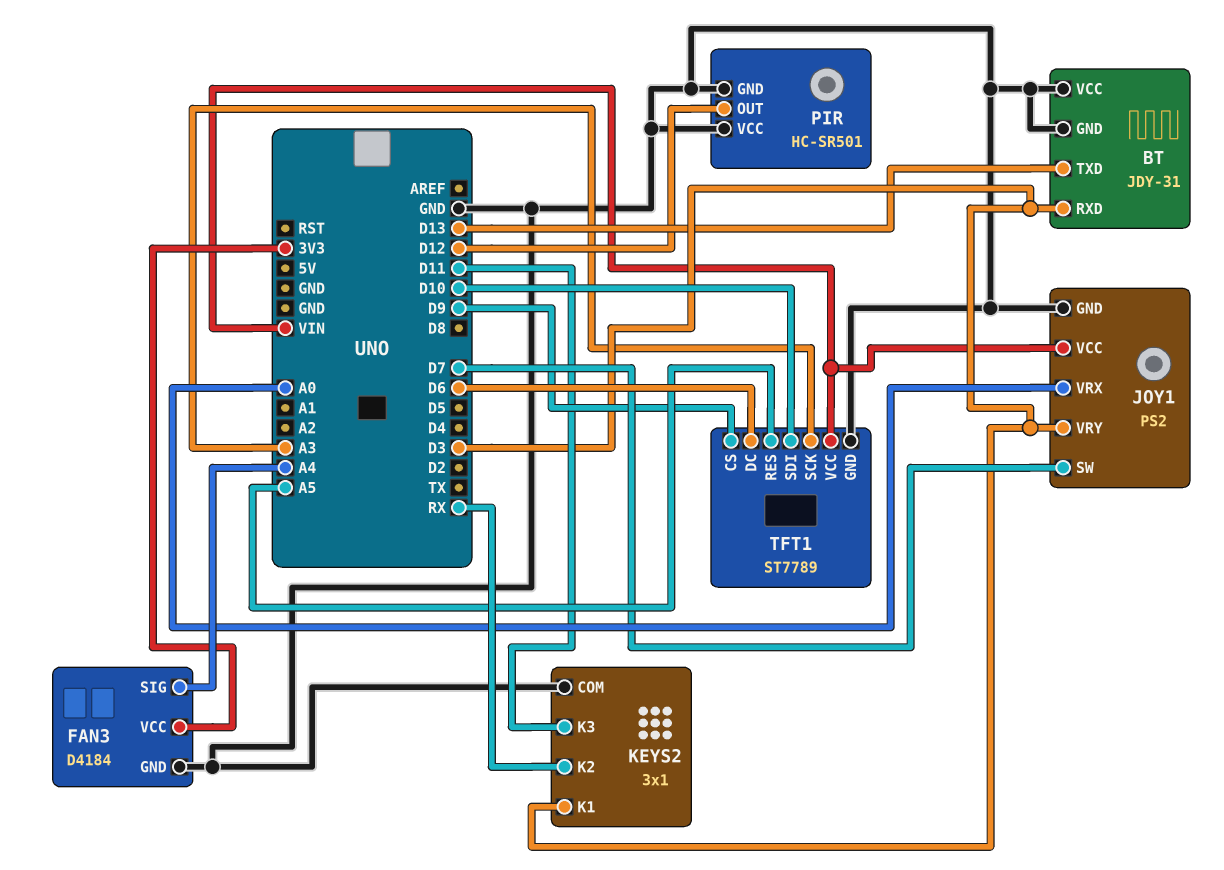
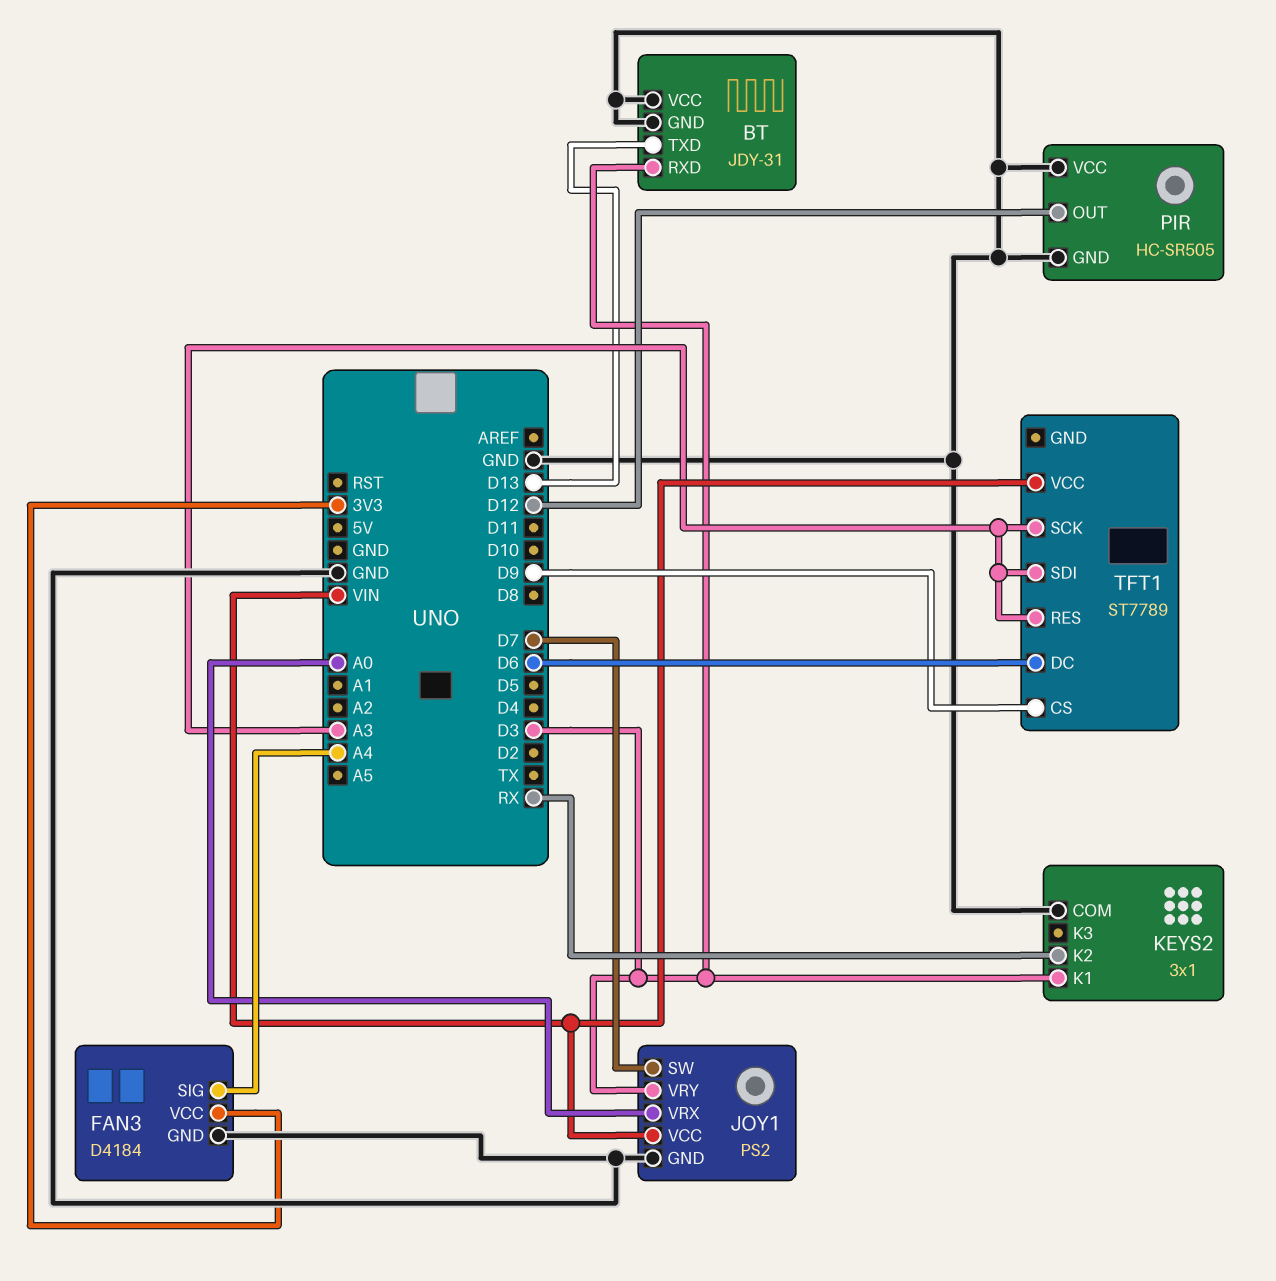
KEYS2 pin K3: D11 -> none
PIR: HC-SR501 -> HC-SR505
TFT1 pin GND: GND -> none
TFT1 pin RES: A5 -> A3
TFT1 pin SDI: D10 -> A3

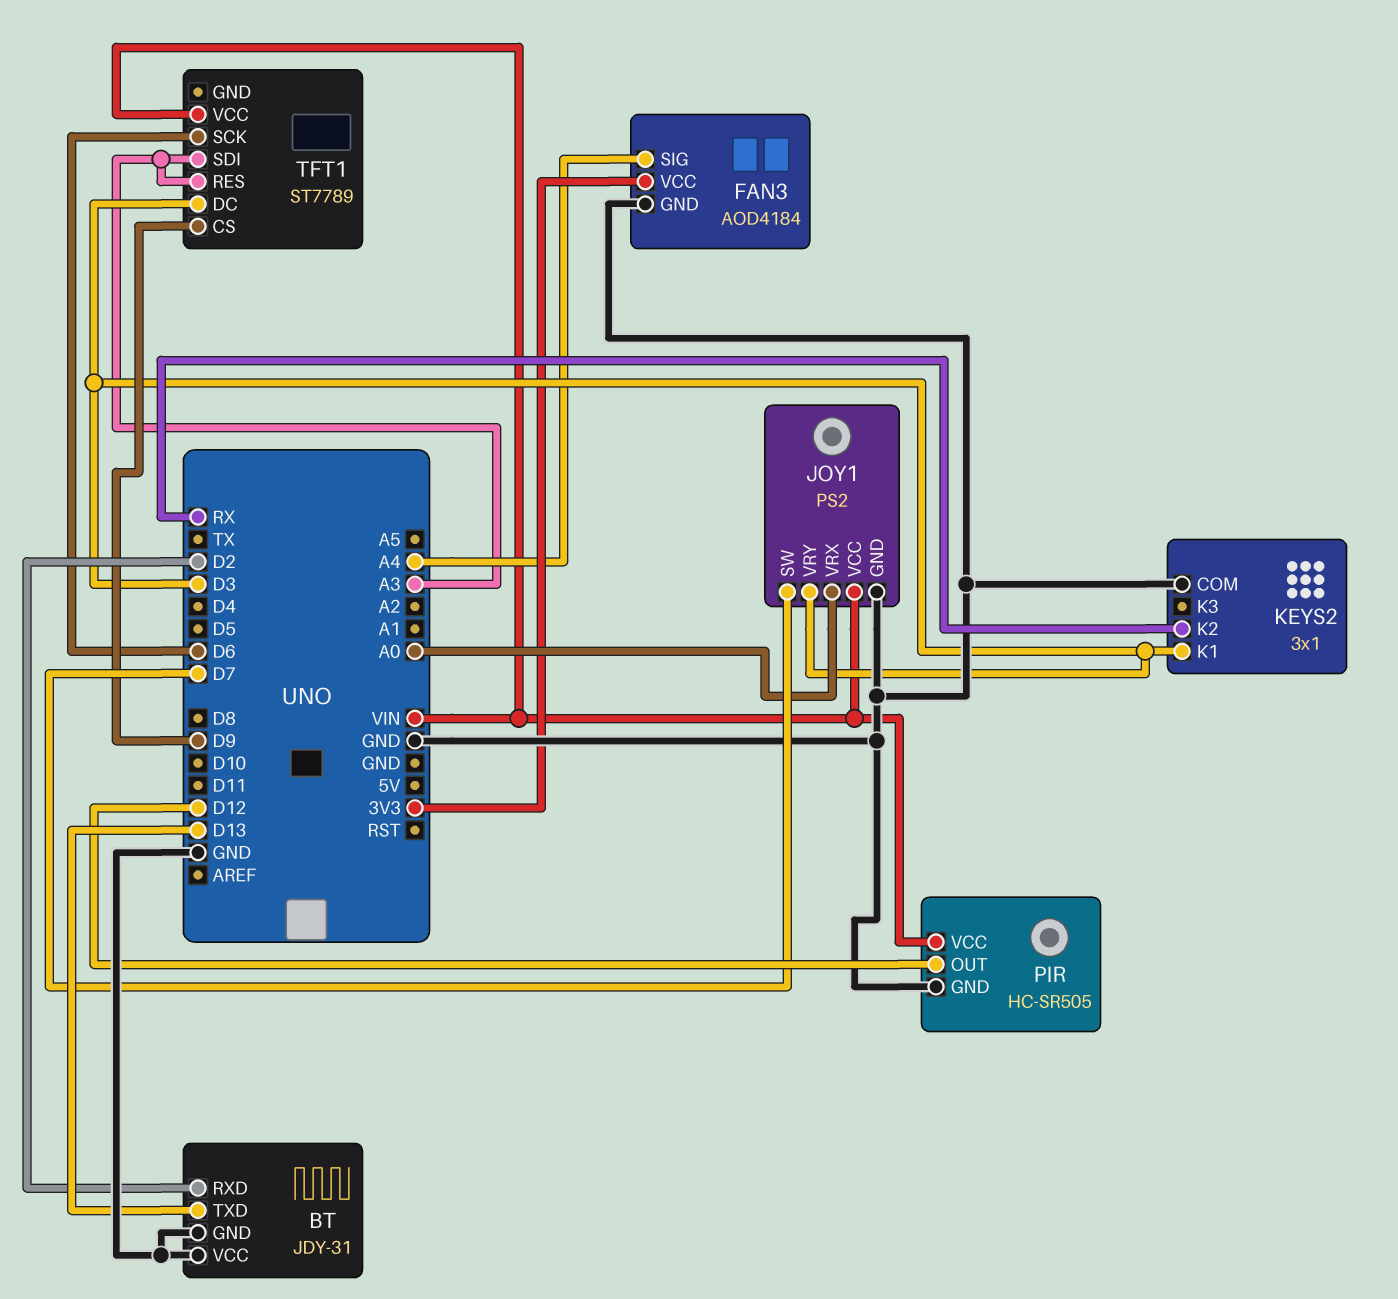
BT pin RXD: D3 -> D2
FAN3: D4184 -> AOD4184
PIR pin VCC: GND -> VIN
TFT1 pin DC: D6 -> D3
TFT1 pin SCK: A3 -> D6

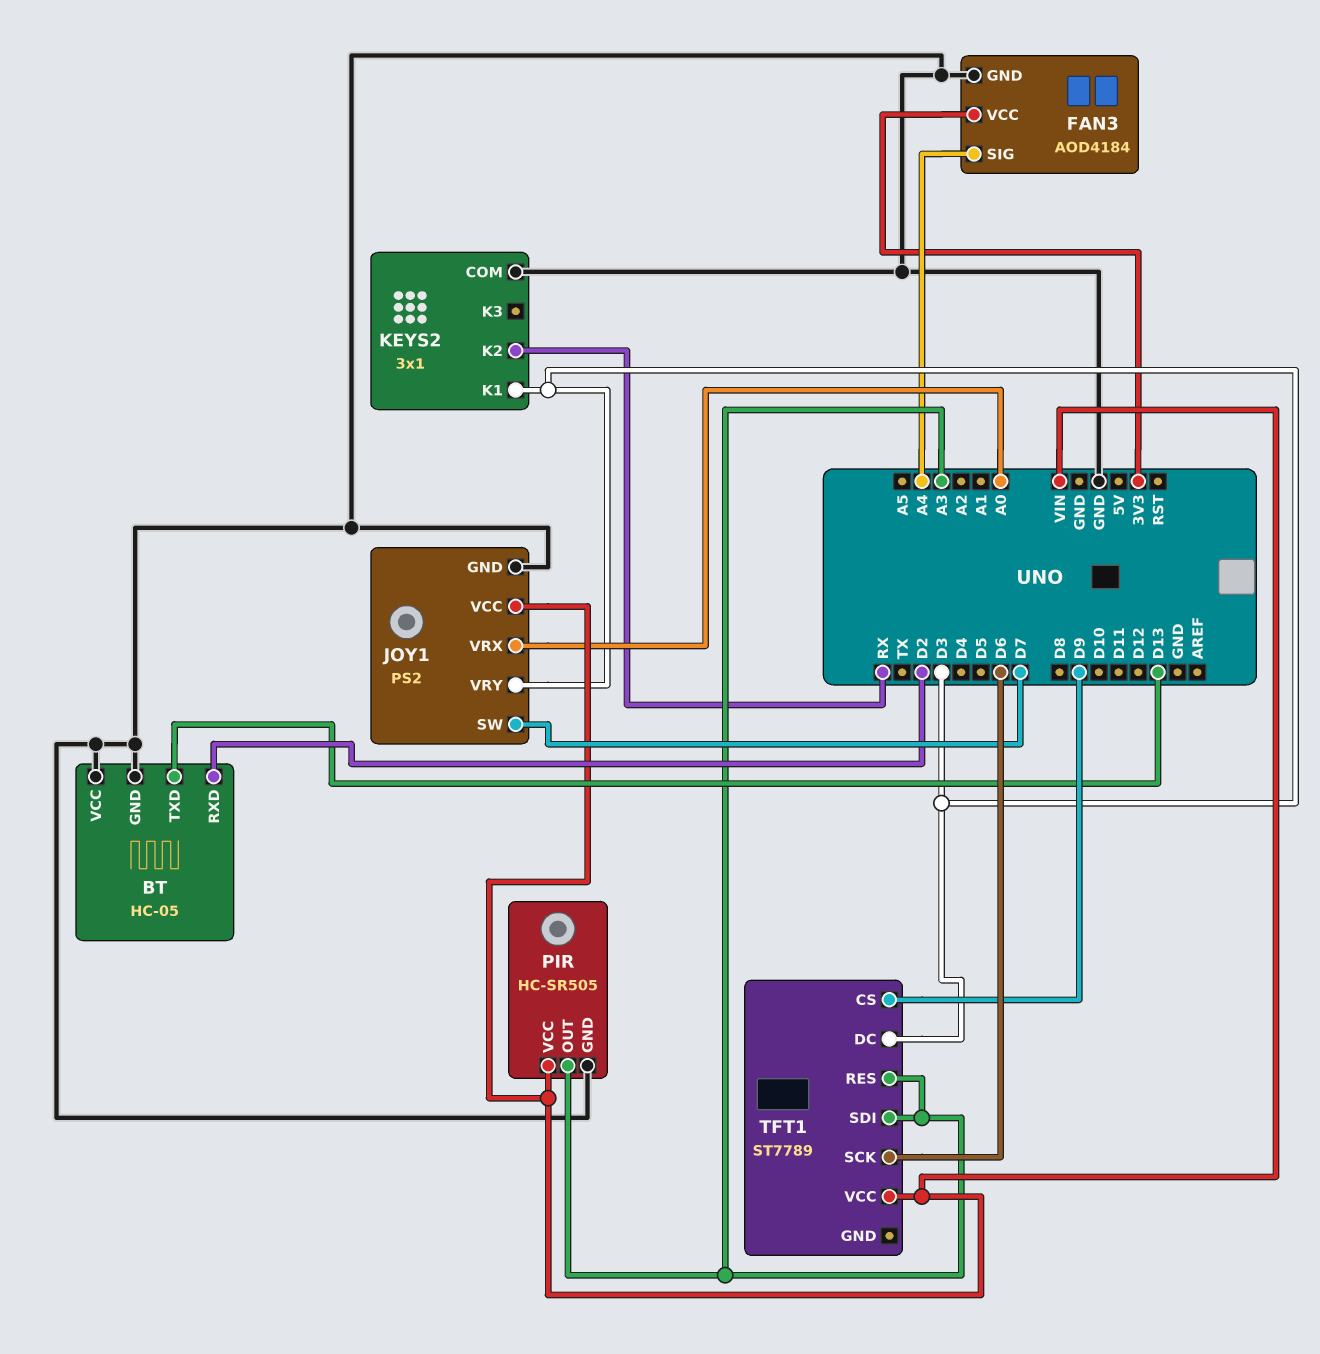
BT: JDY-31 -> HC-05
PIR pin OUT: D12 -> A3

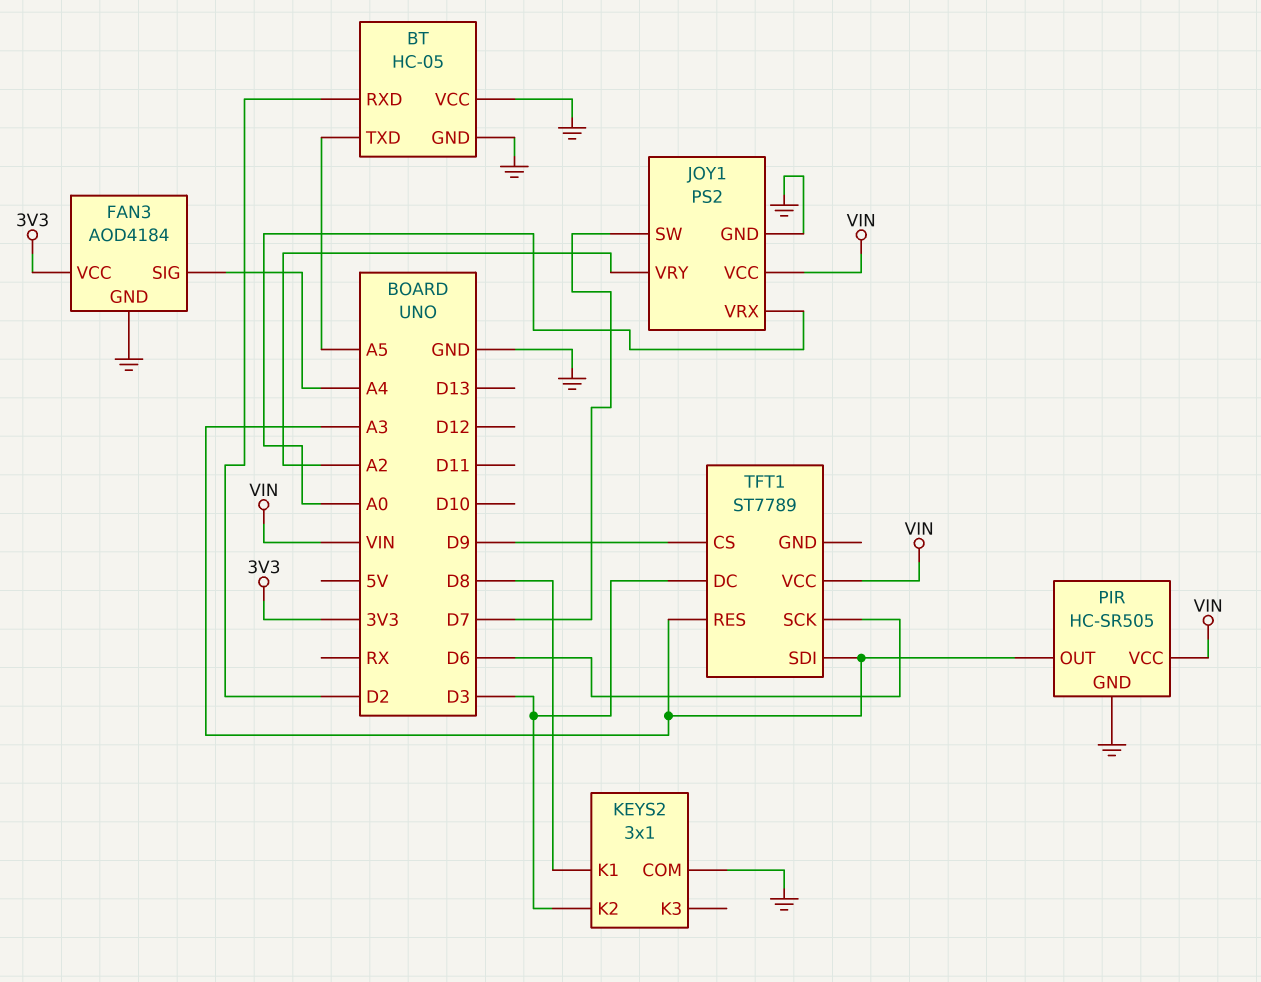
BT pin TXD: D13 -> A5
JOY1 pin VRY: D3 -> A2
KEYS2 pin K1: D3 -> D8
KEYS2 pin K2: RX -> D3

